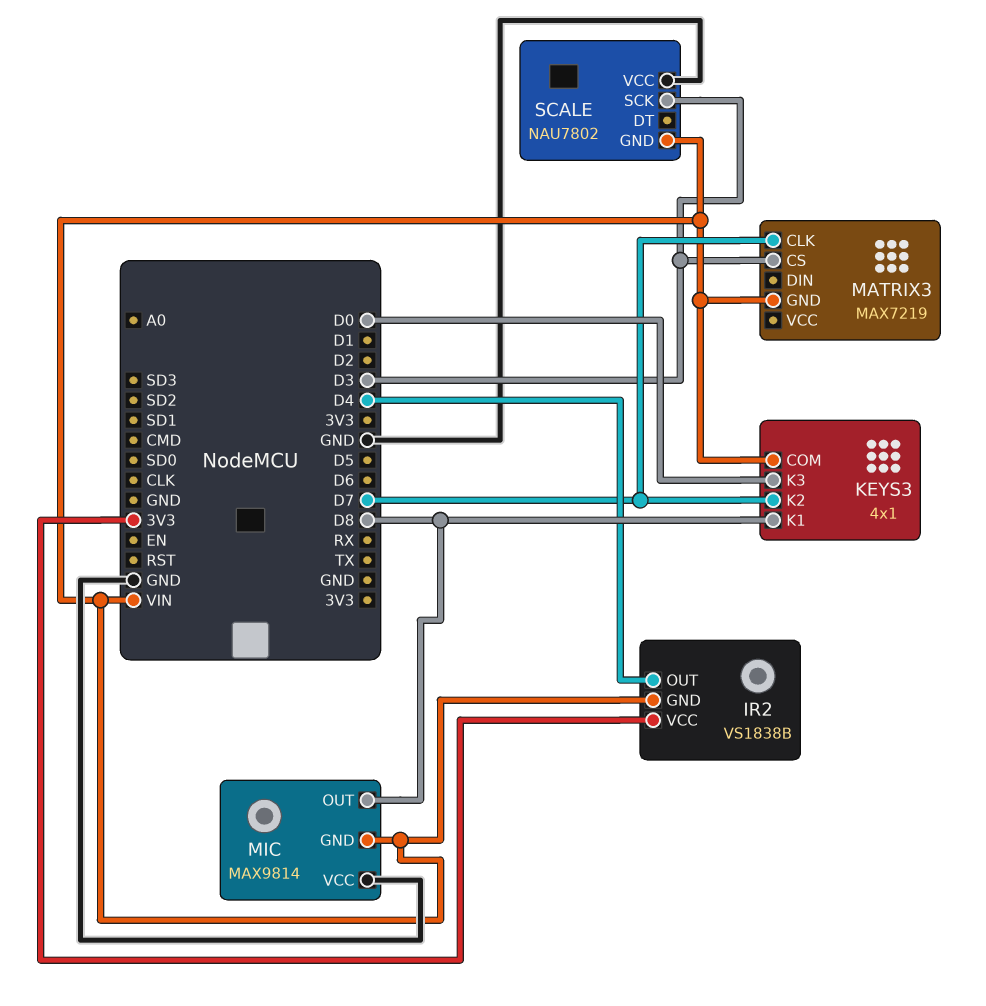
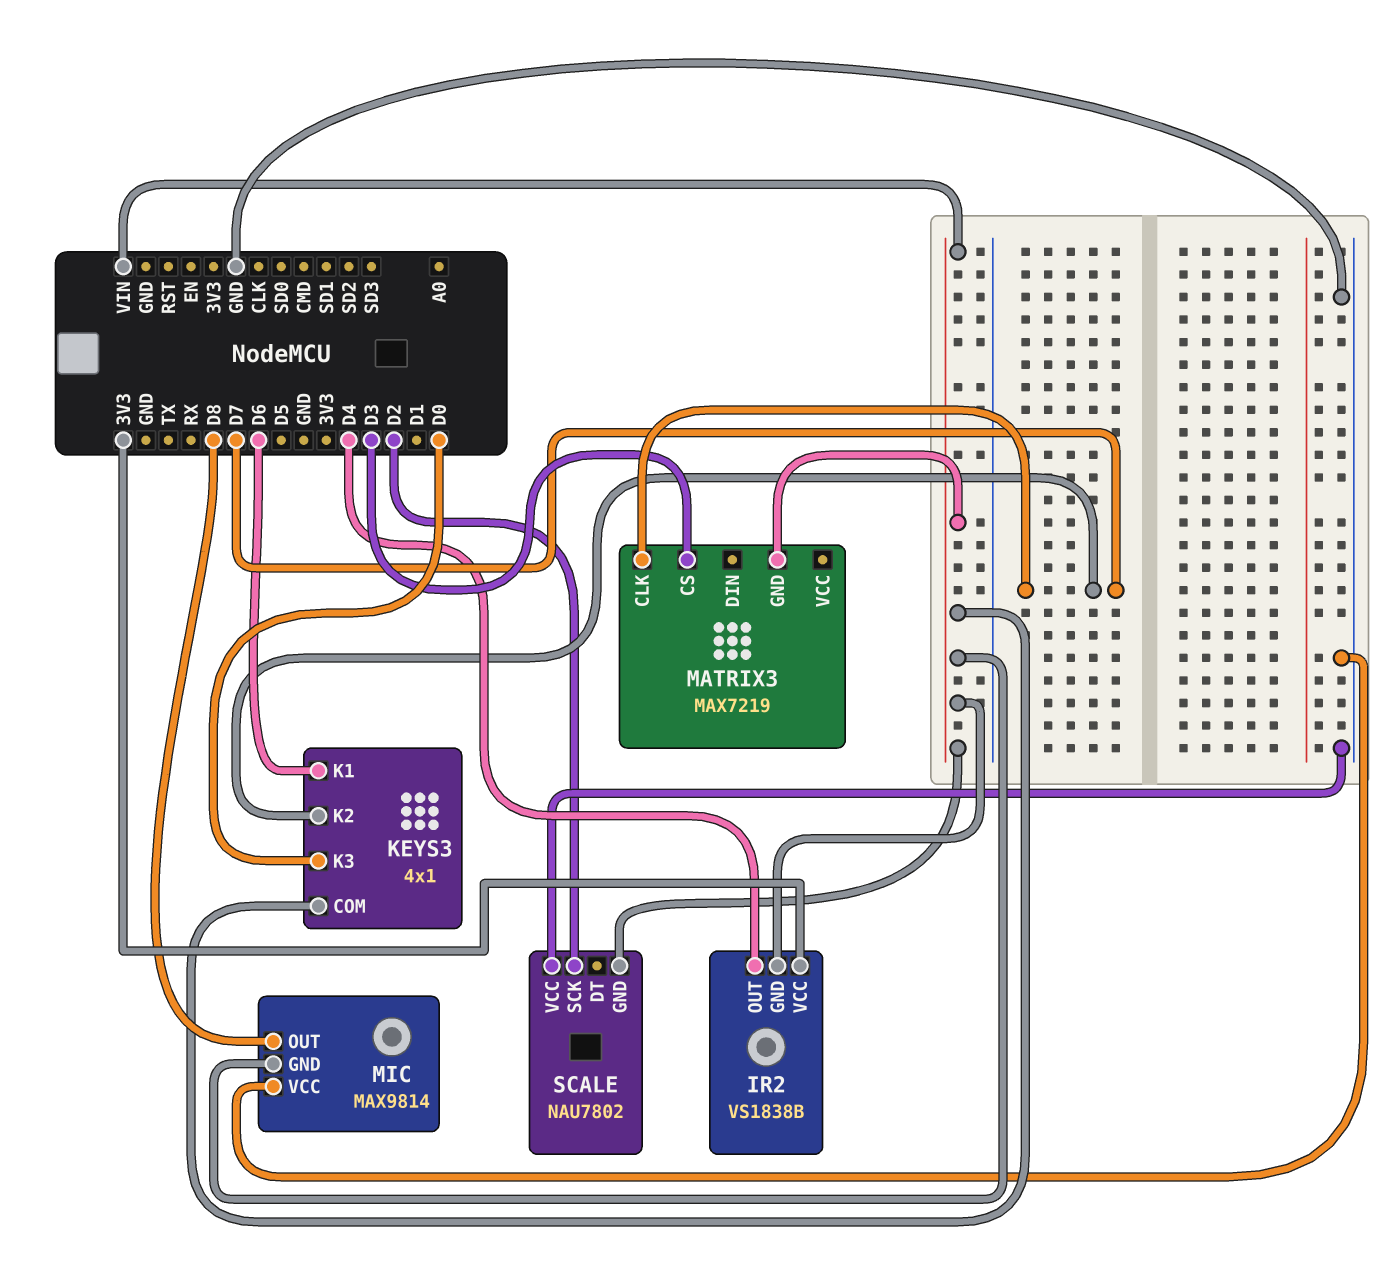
KEYS3 pin K1: D8 -> D6
SCALE pin SCK: D3 -> D2

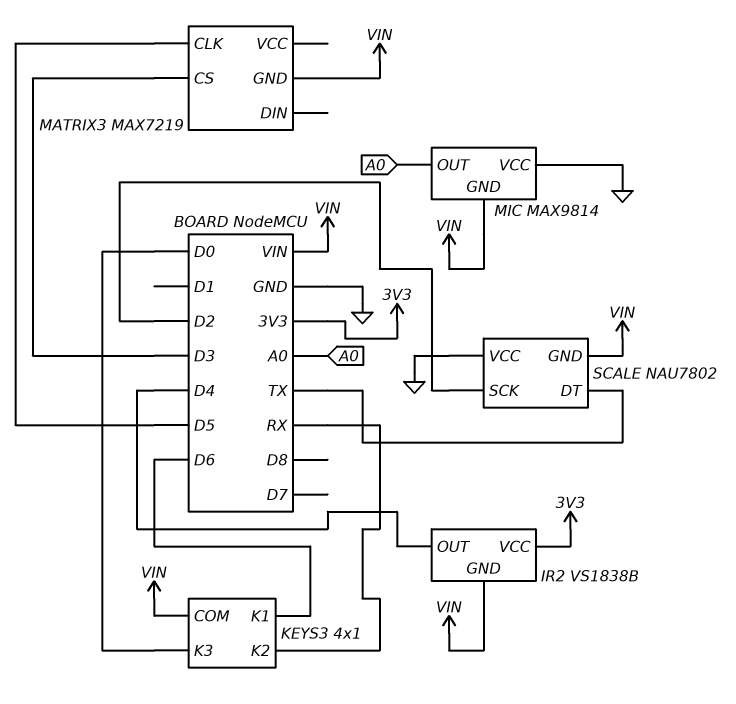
KEYS3 pin K2: D7 -> RX
MATRIX3 pin CLK: D7 -> D5
MIC pin OUT: D8 -> A0
SCALE pin DT: none -> TX

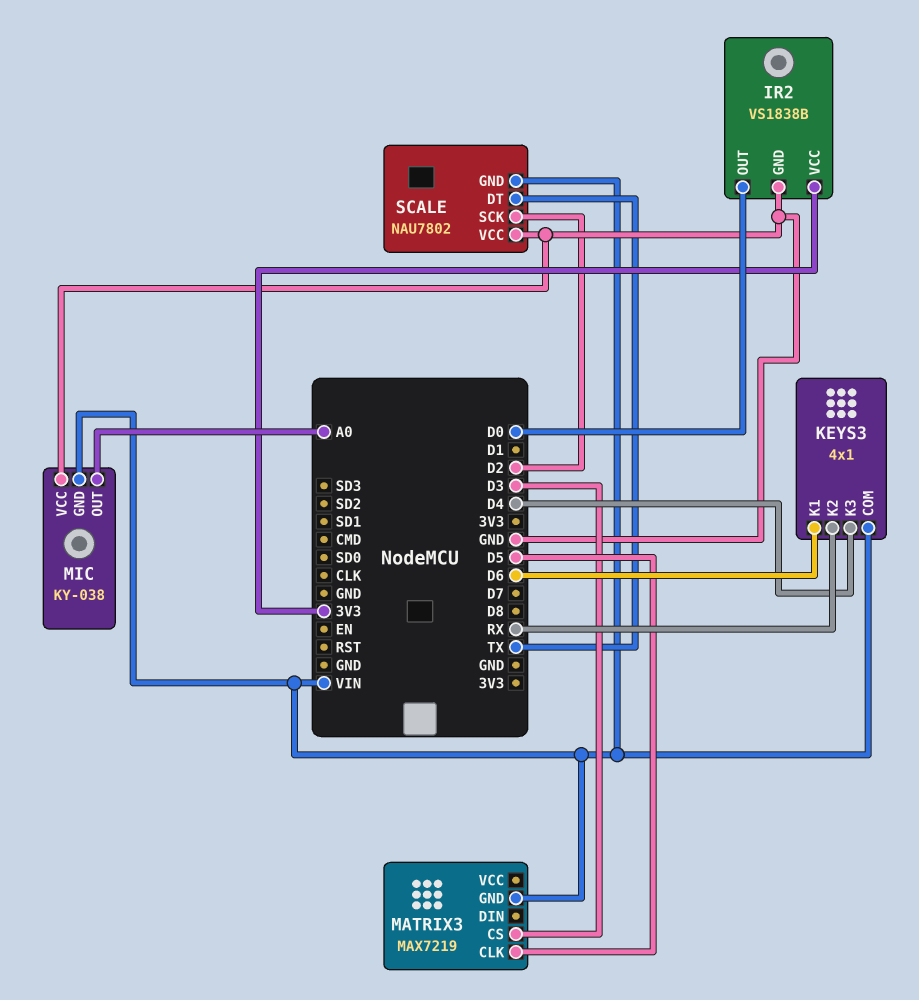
IR2 pin GND: VIN -> GND
IR2 pin OUT: D4 -> D0
KEYS3 pin K3: D0 -> D4
MIC: MAX9814 -> KY-038

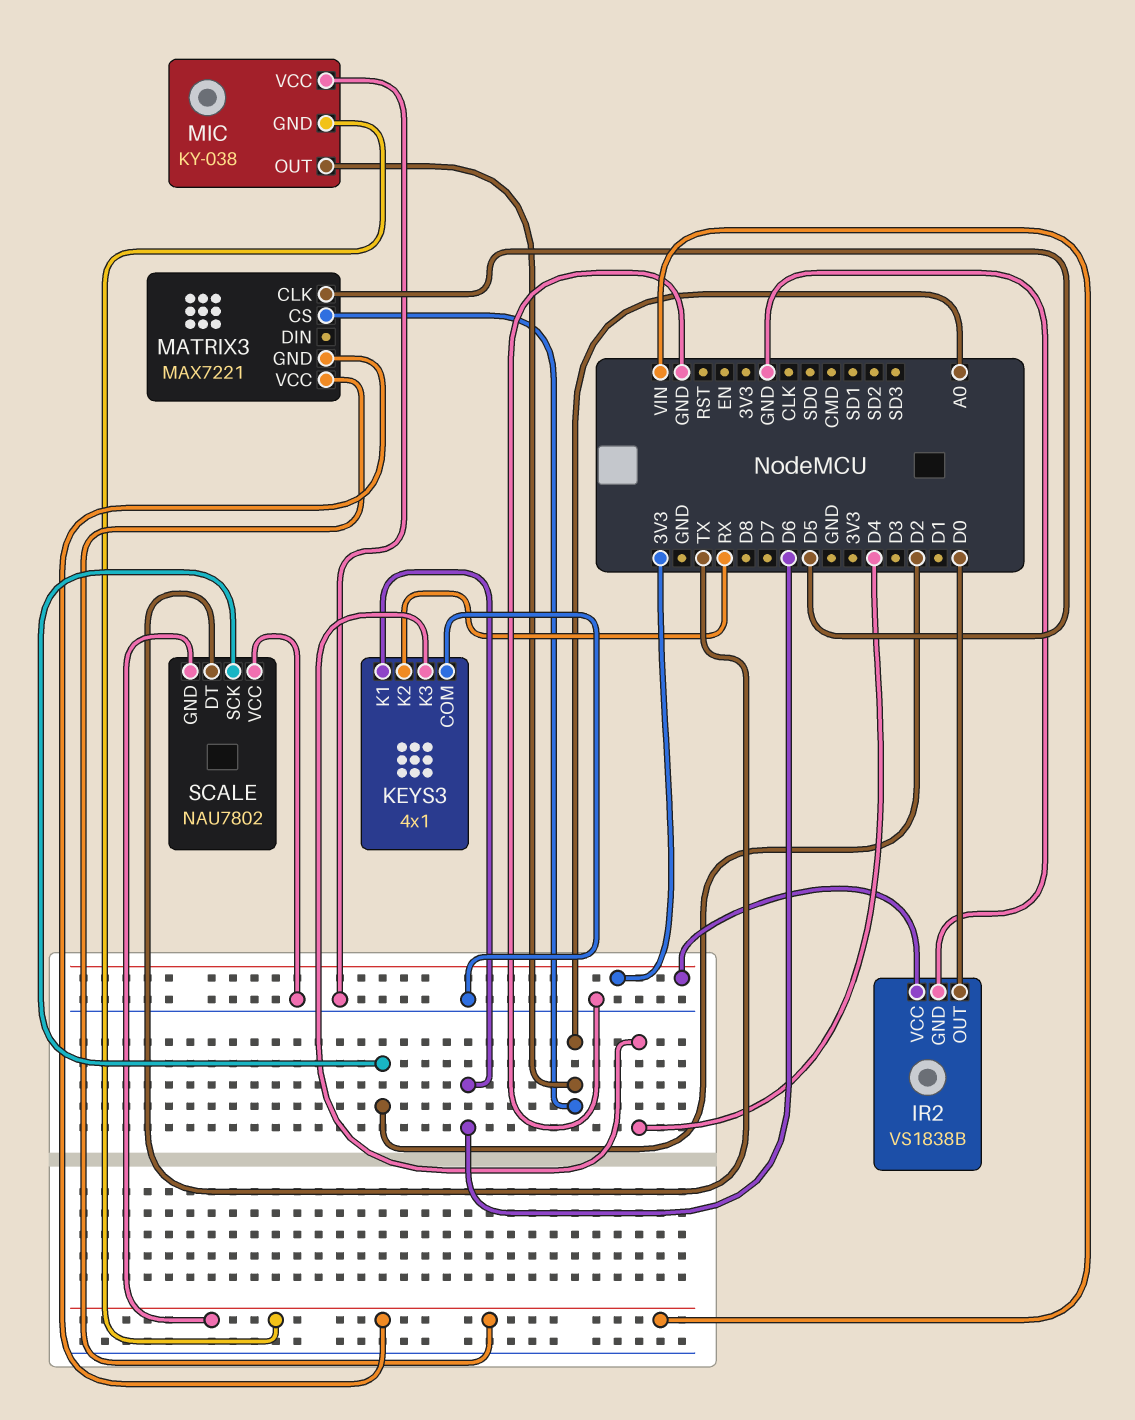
KEYS3 pin COM: VIN -> GND
MATRIX3: MAX7219 -> MAX7221
MATRIX3 pin CS: D3 -> A0
MATRIX3 pin VCC: none -> VIN

